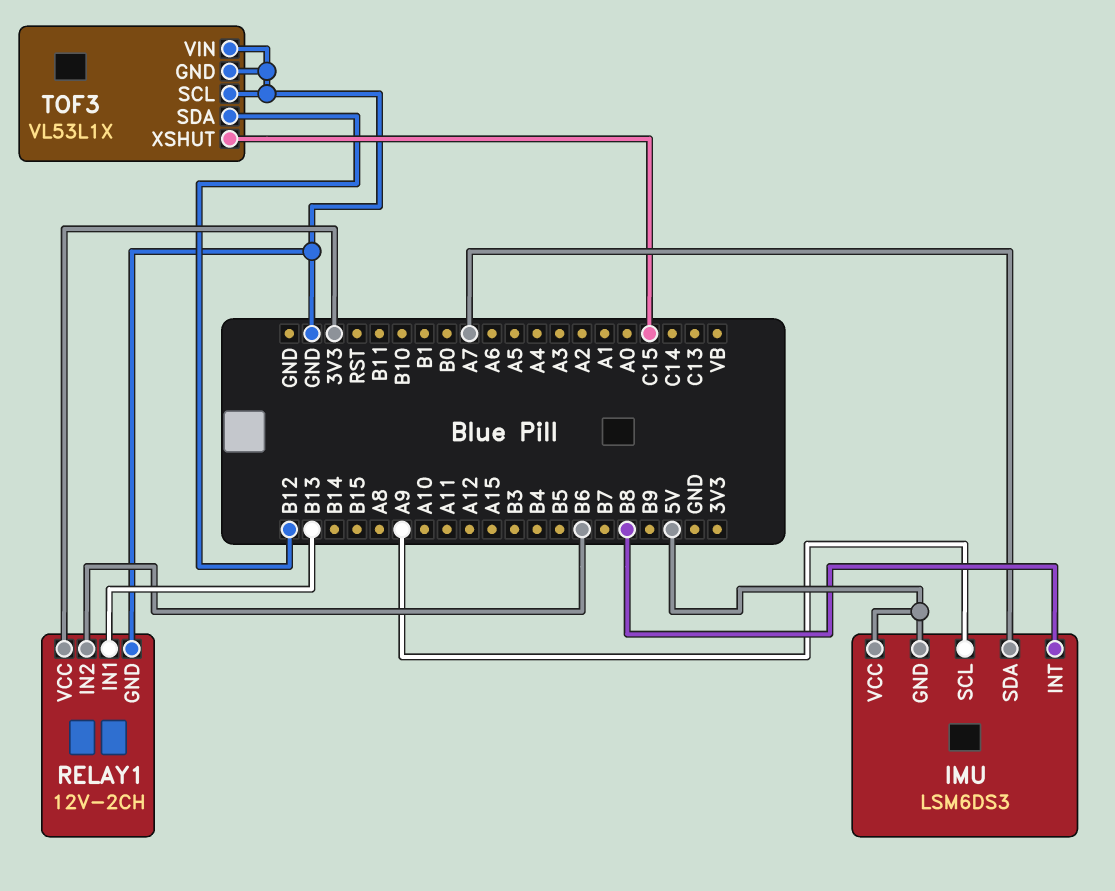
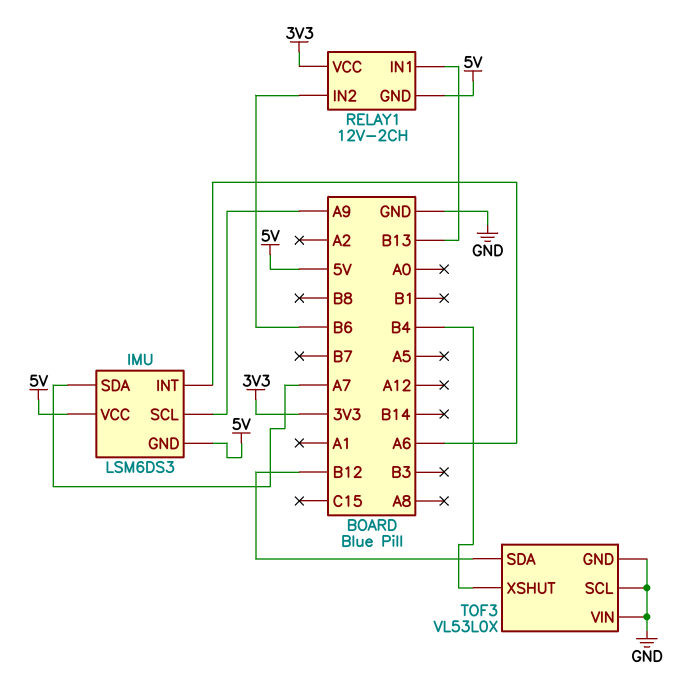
IMU pin INT: B8 -> A6
RELAY1 pin GND: GND -> 5V
TOF3: VL53L1X -> VL53L0X
TOF3 pin XSHUT: C15 -> B4

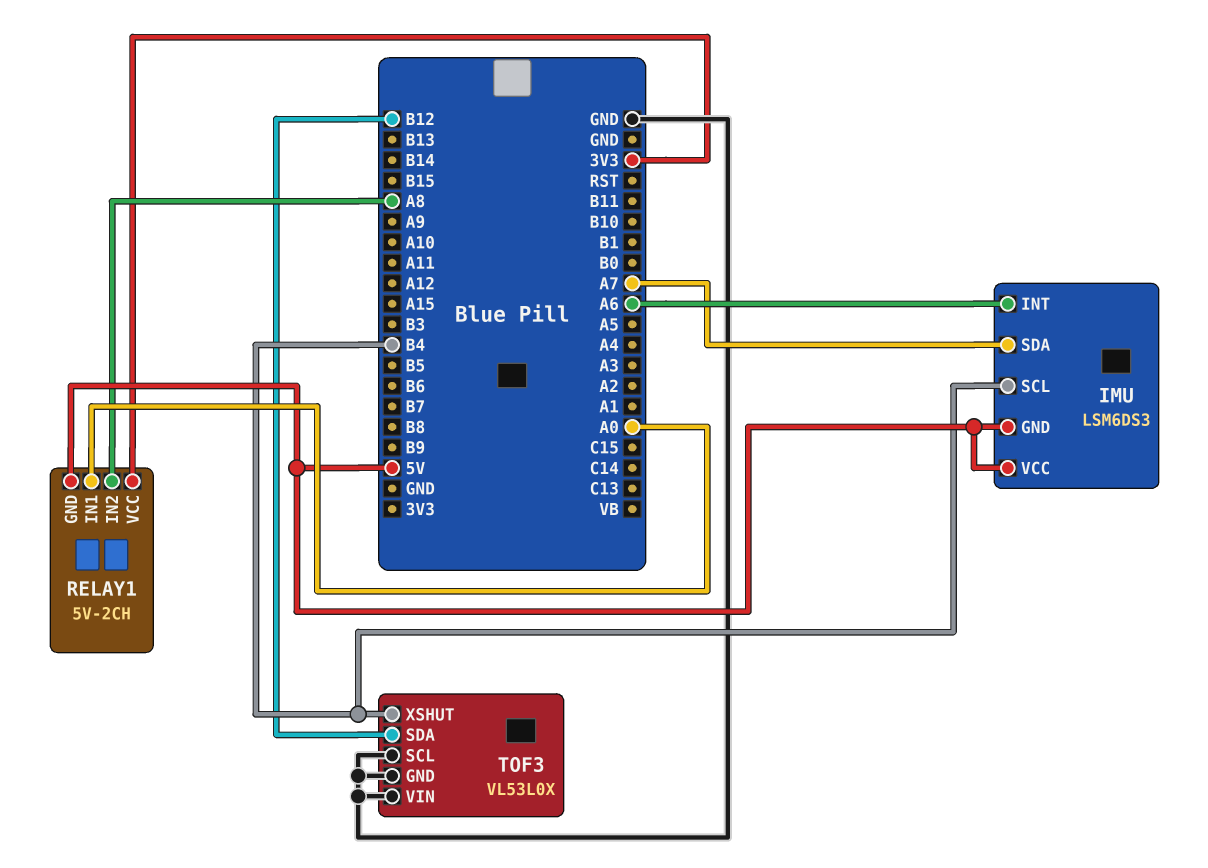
IMU pin SCL: A9 -> B4
RELAY1: 12V-2CH -> 5V-2CH
RELAY1 pin IN1: B13 -> A0
RELAY1 pin IN2: B6 -> A8

